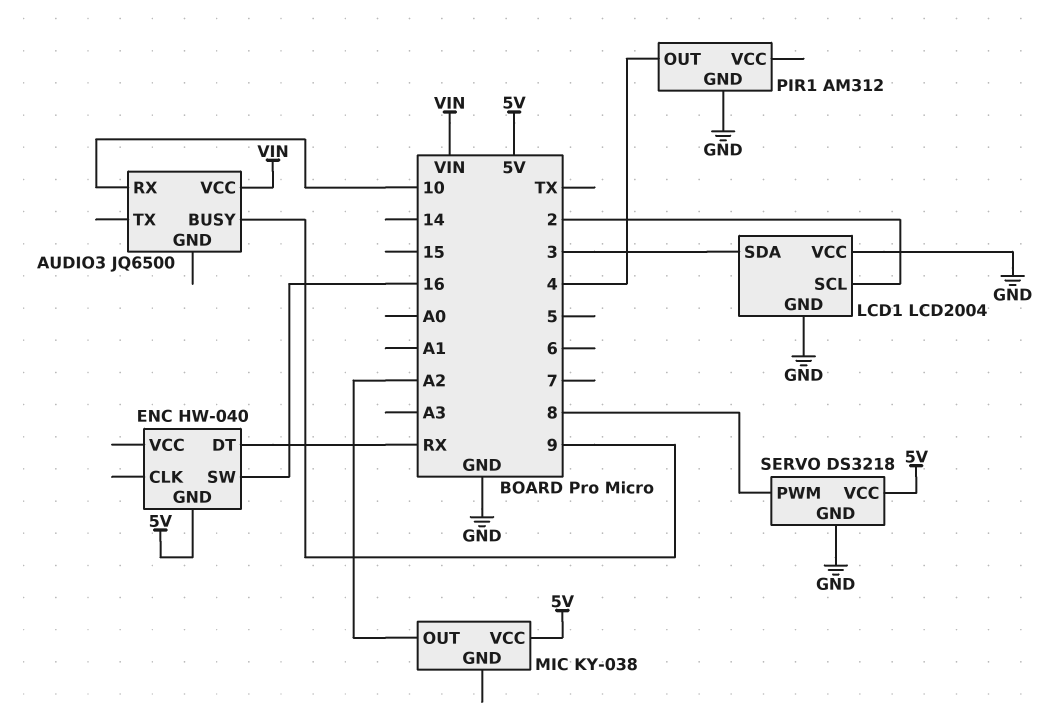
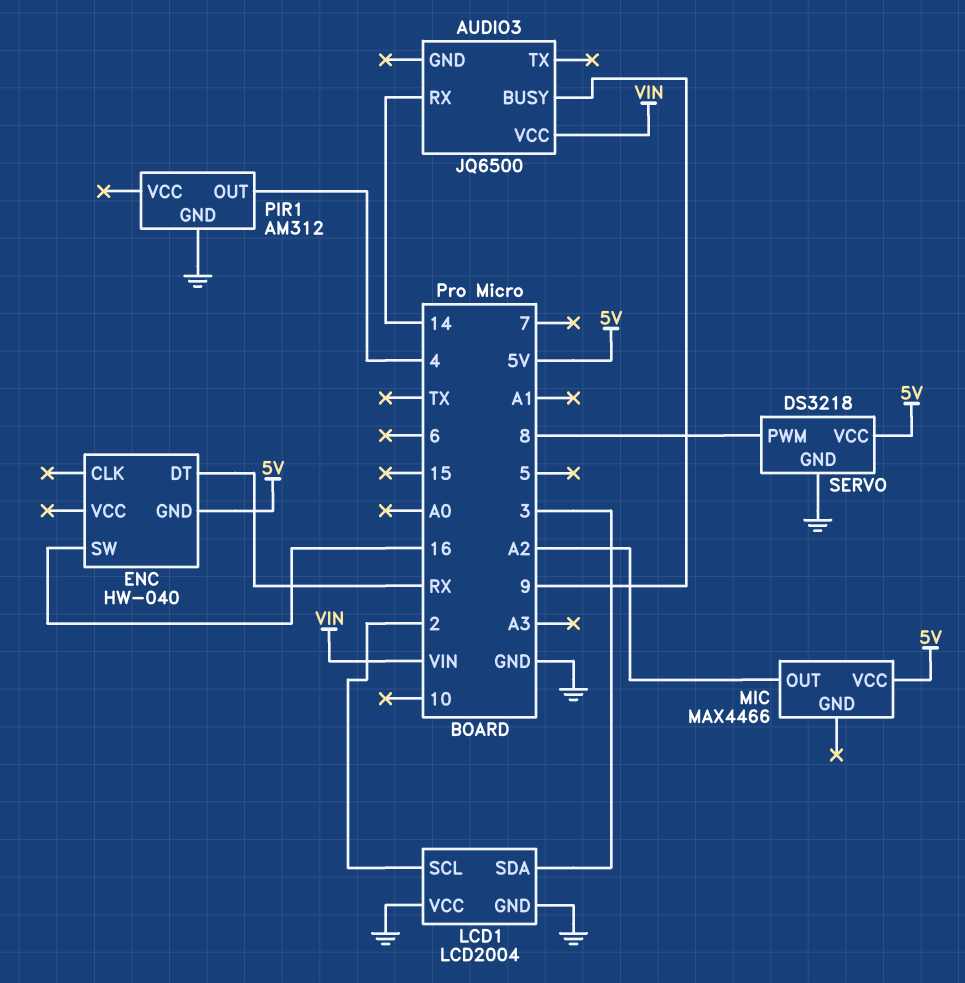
AUDIO3 pin RX: 10 -> 14
MIC: KY-038 -> MAX4466

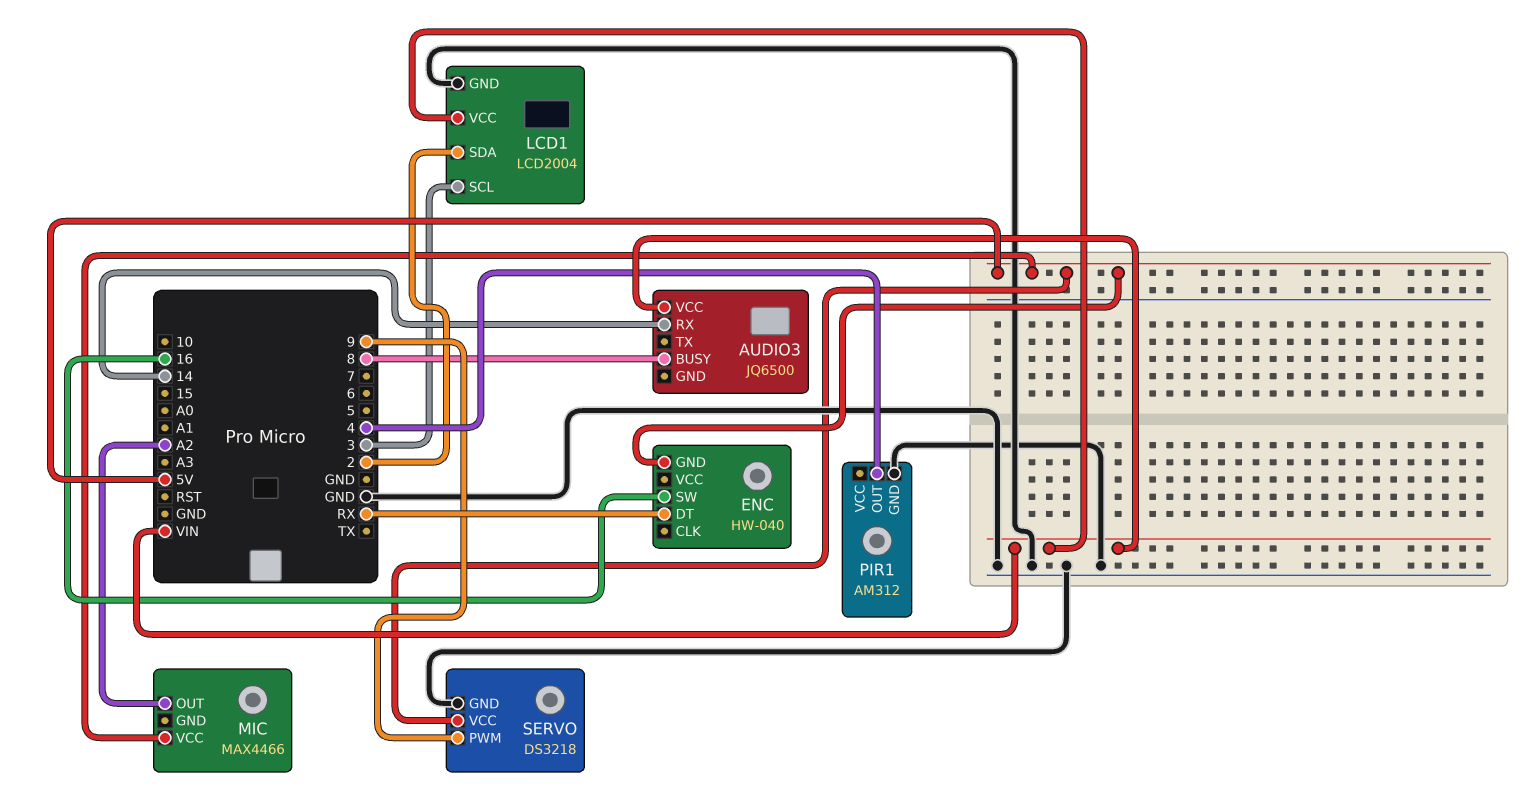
AUDIO3 pin BUSY: 9 -> 8
LCD1 pin SCL: 2 -> 3
LCD1 pin SDA: 3 -> 2
LCD1 pin VCC: GND -> VIN
SERVO pin PWM: 8 -> 9

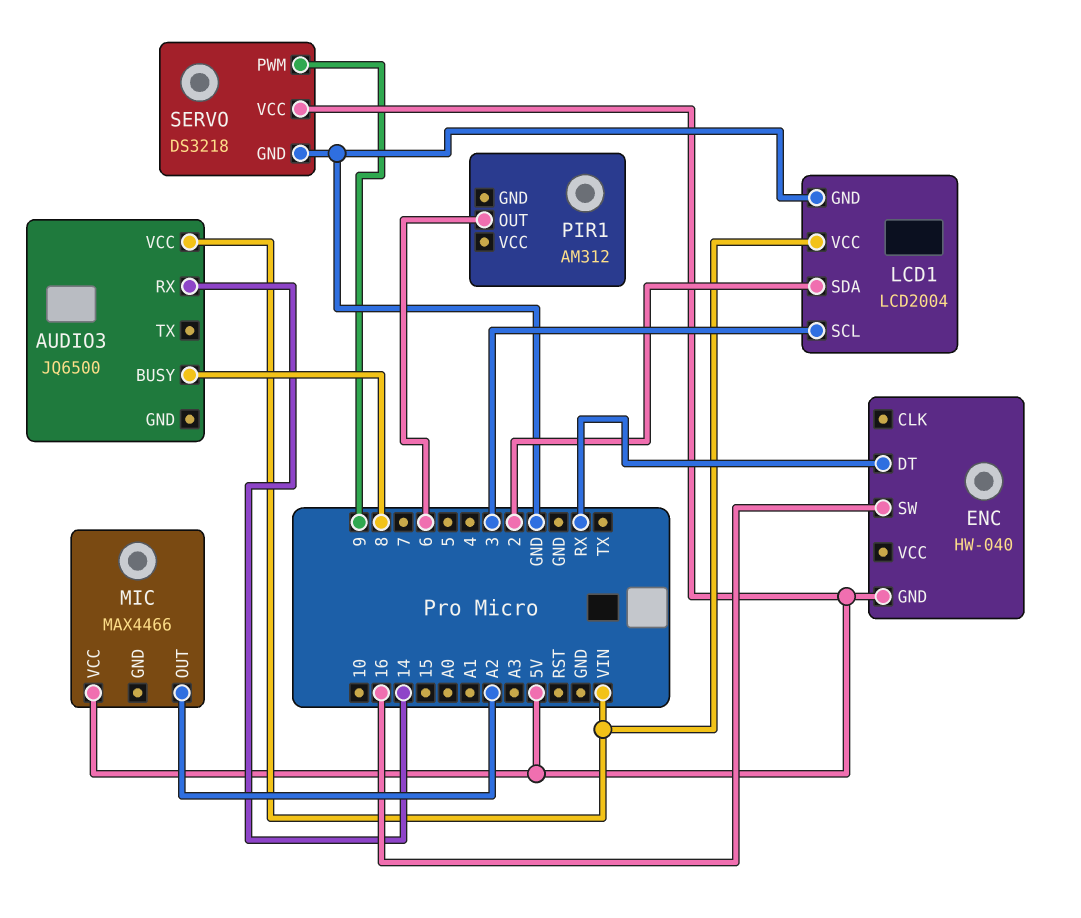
PIR1 pin GND: GND -> none
PIR1 pin OUT: 4 -> 6

